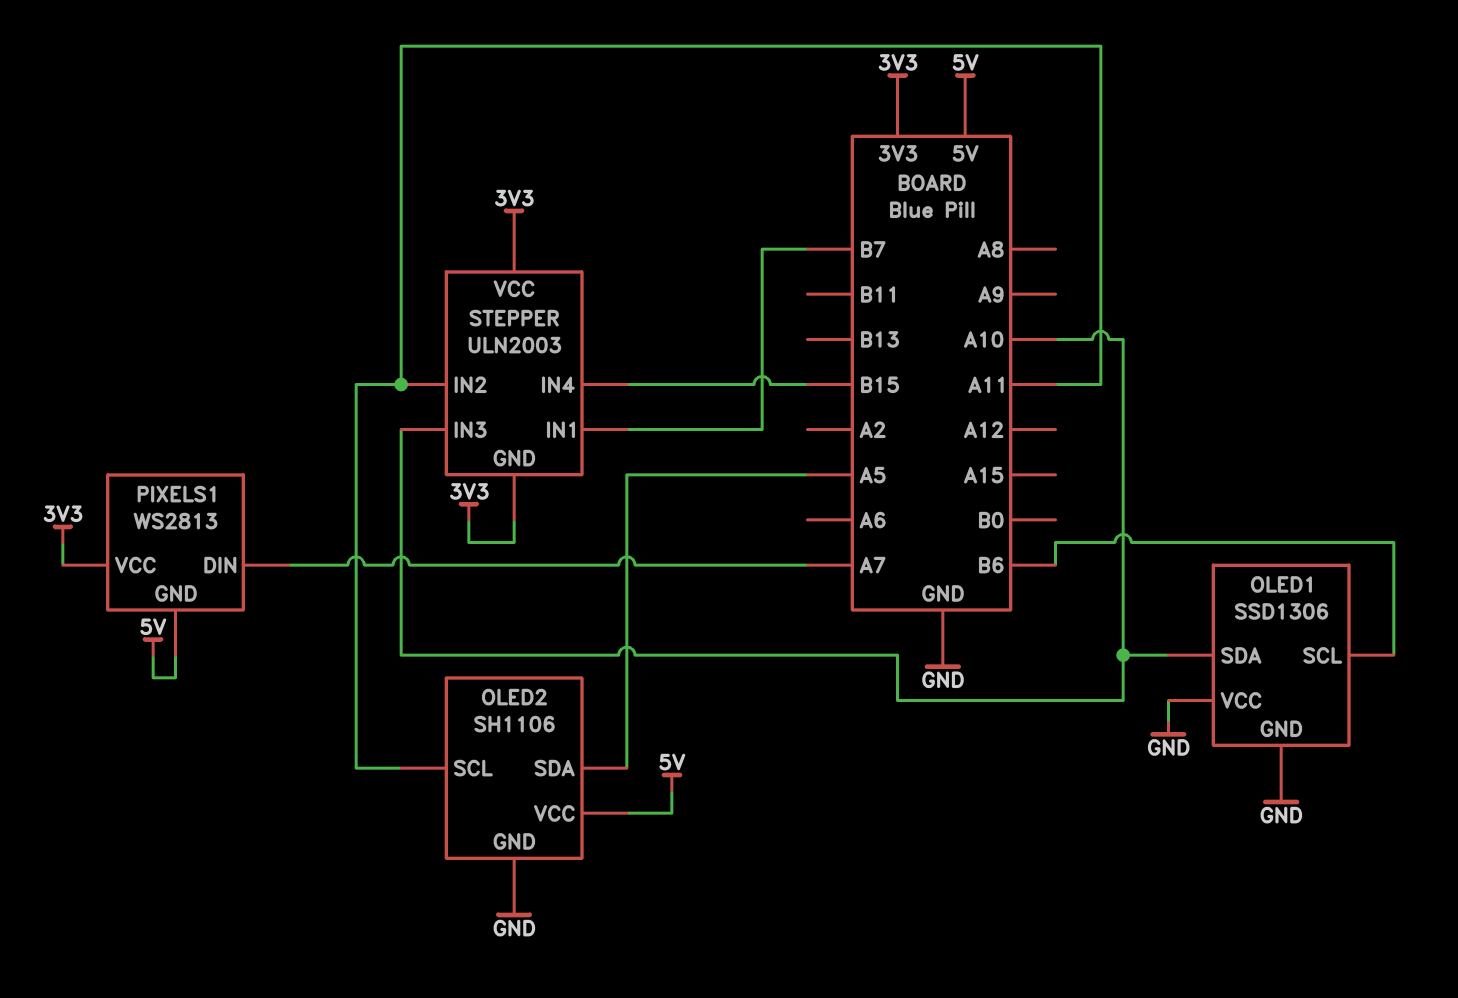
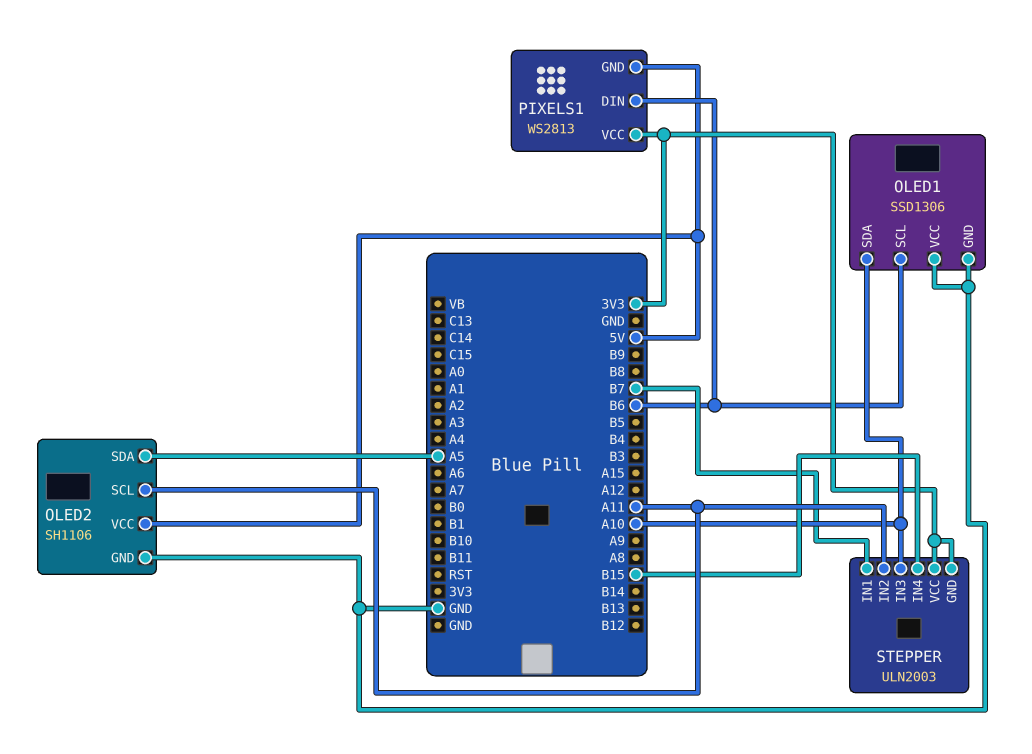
PIXELS1 pin DIN: A7 -> B6

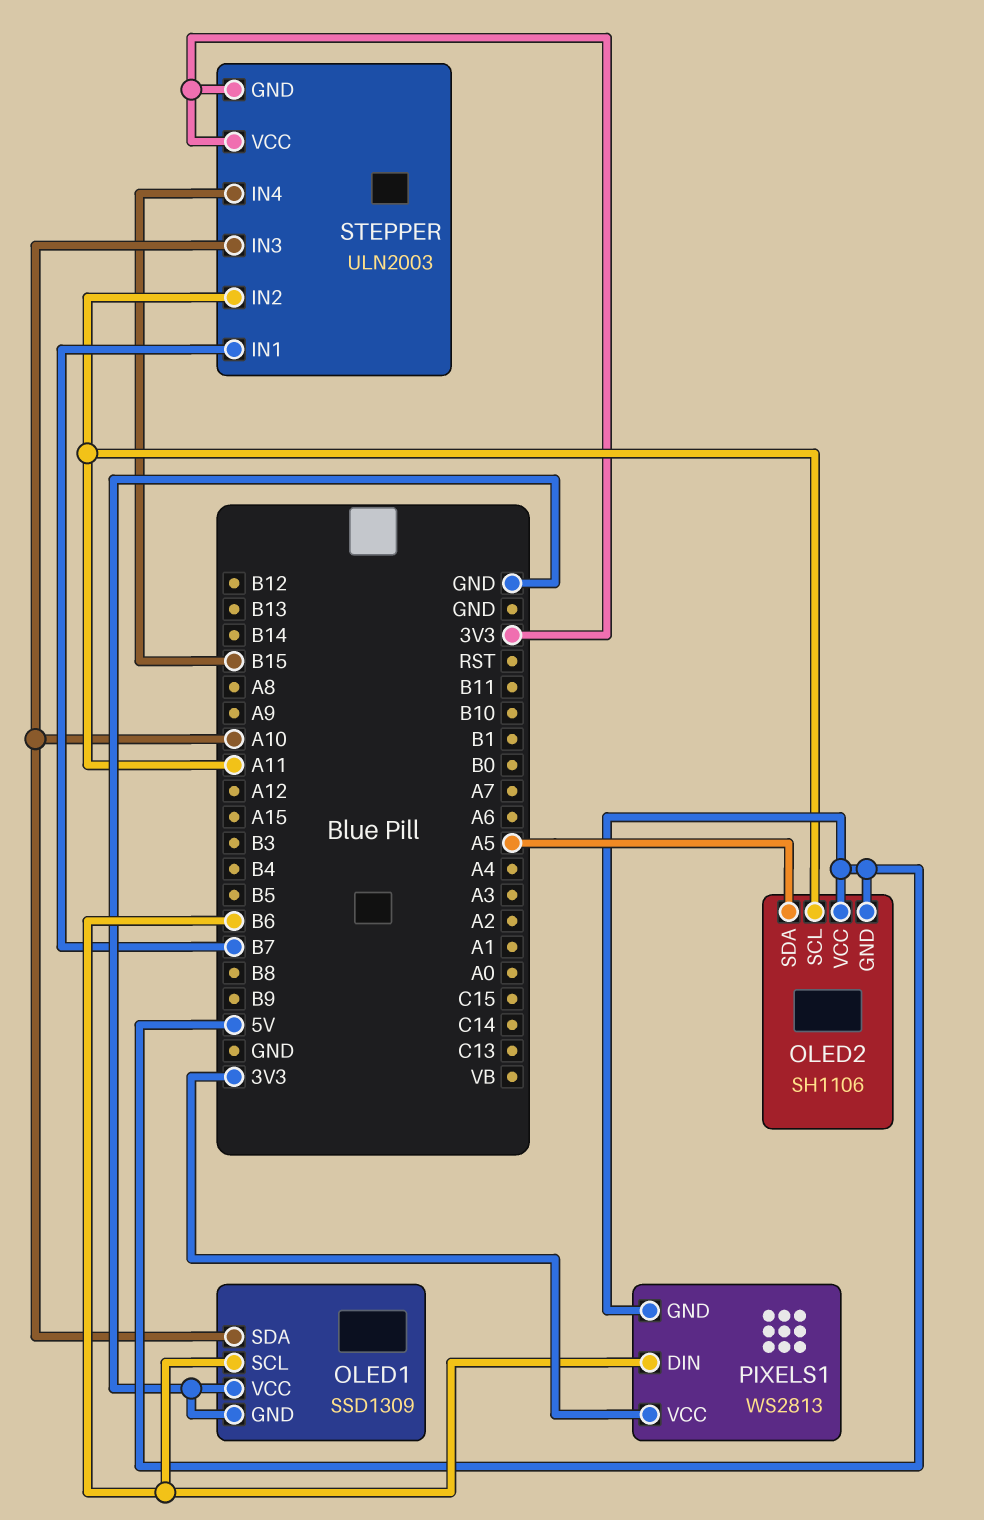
OLED1: SSD1306 -> SSD1309
OLED2 pin GND: GND -> 5V

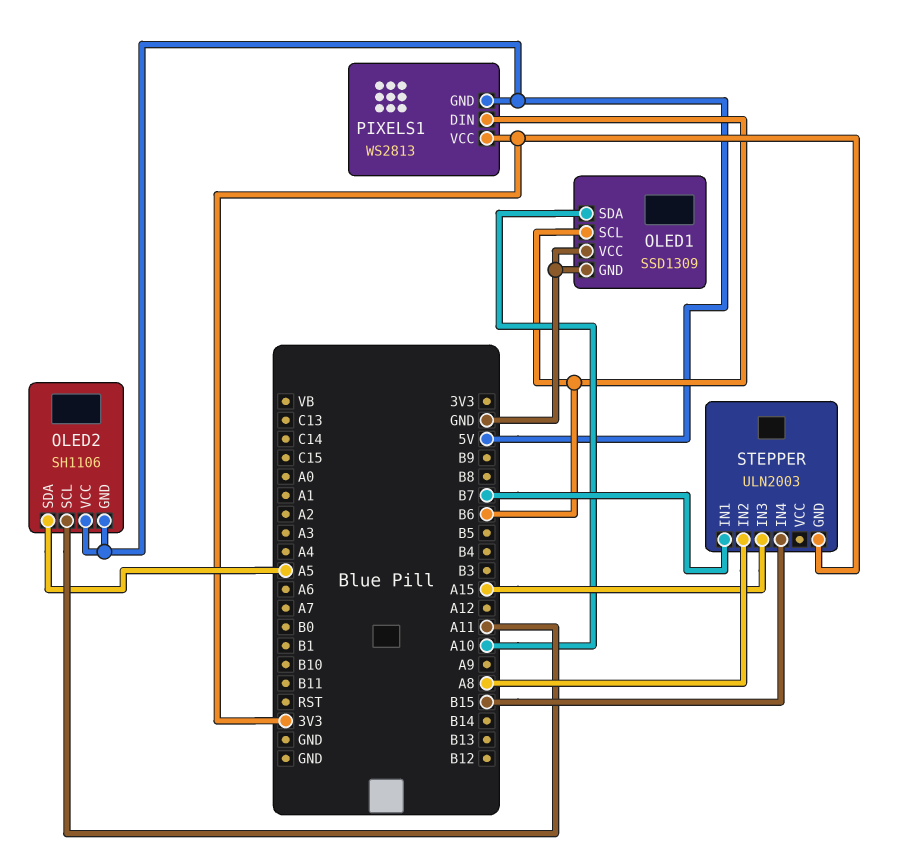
STEPPER pin IN2: A11 -> A8
STEPPER pin IN3: A10 -> A15
STEPPER pin VCC: 3V3 -> none

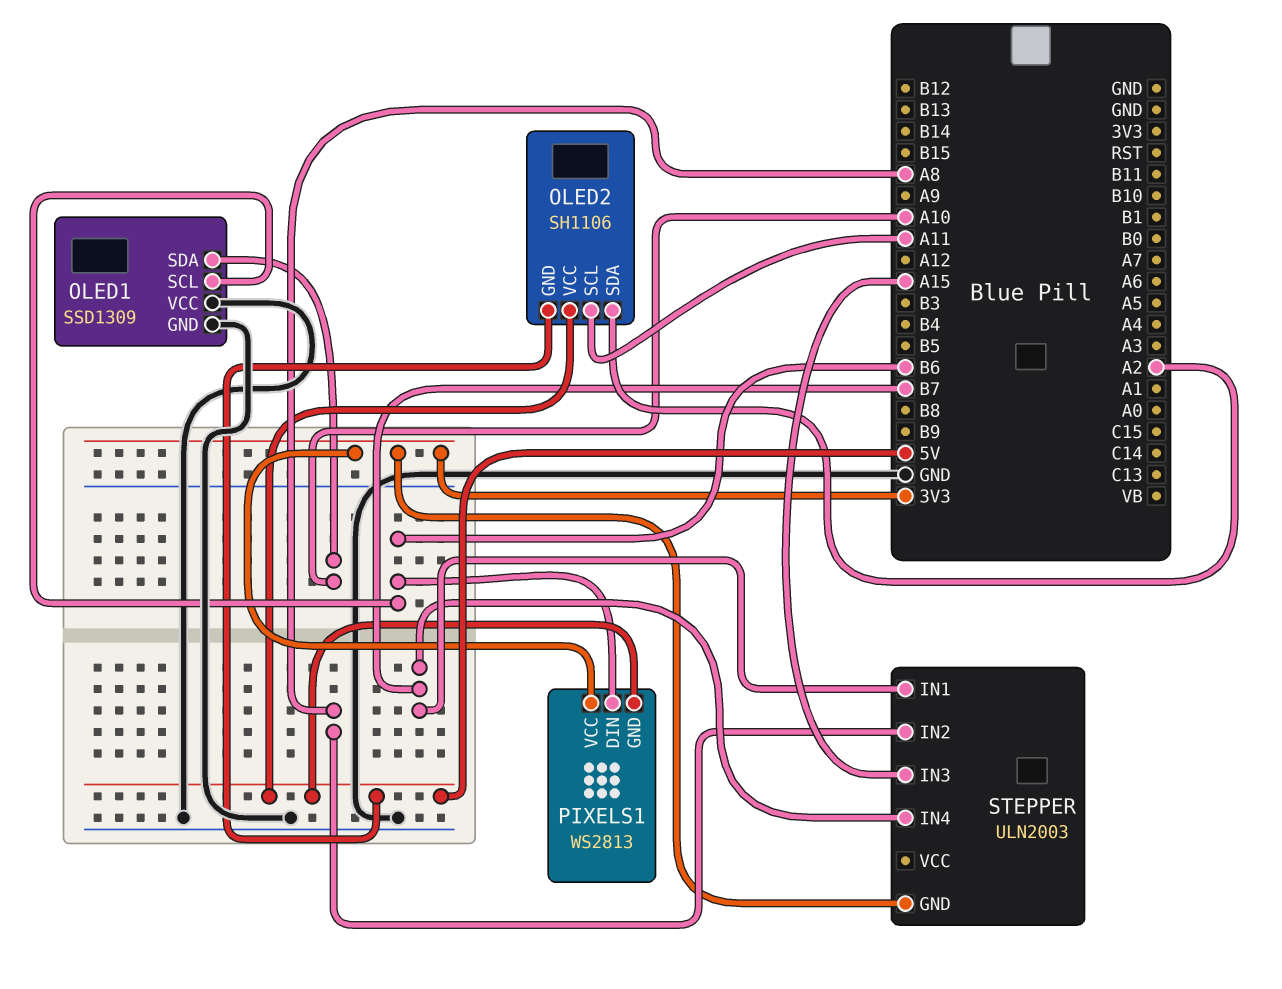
OLED2 pin SDA: A5 -> A2
STEPPER pin IN4: B15 -> B7

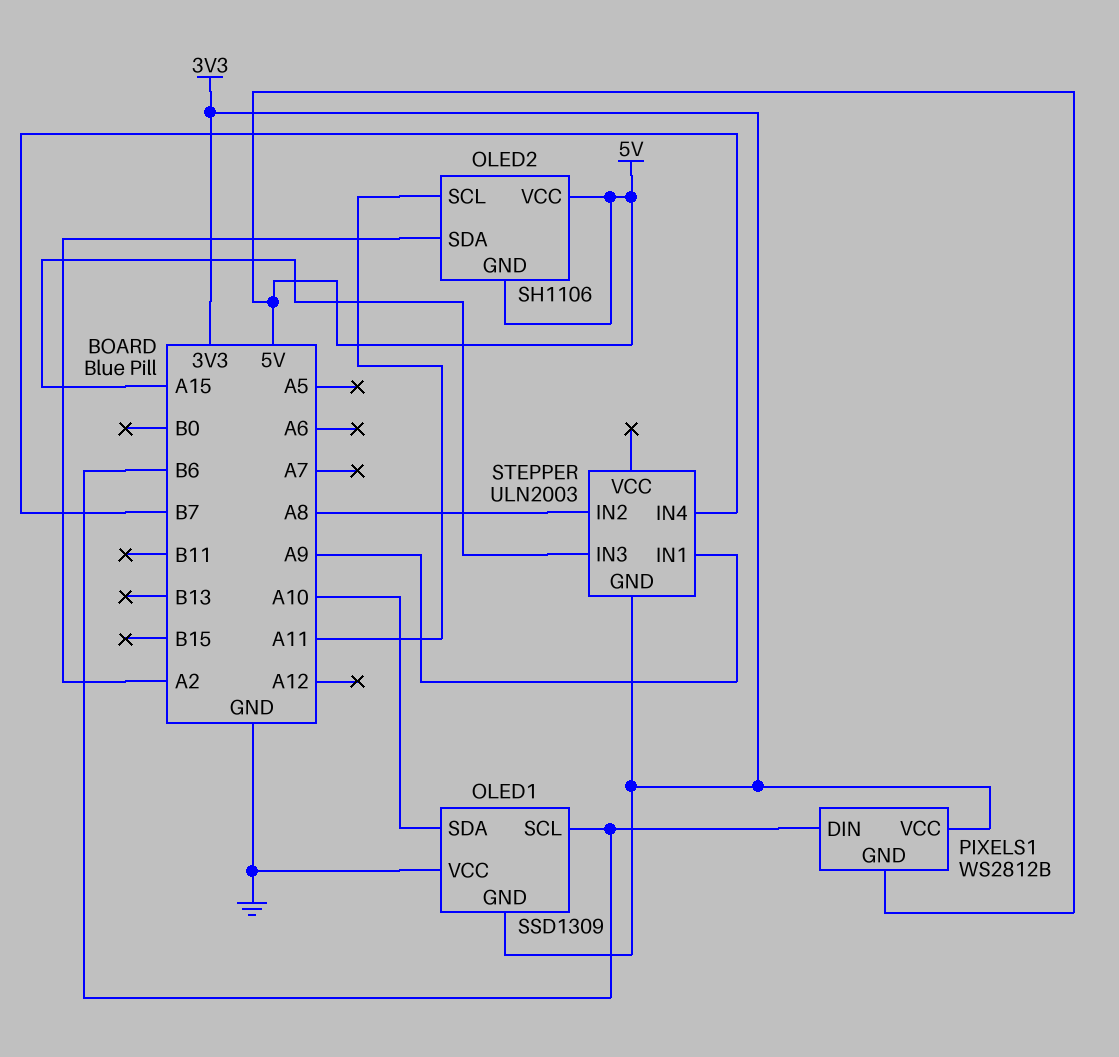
OLED1 pin GND: GND -> 3V3
PIXELS1: WS2813 -> WS2812B
STEPPER pin IN1: B7 -> A9

